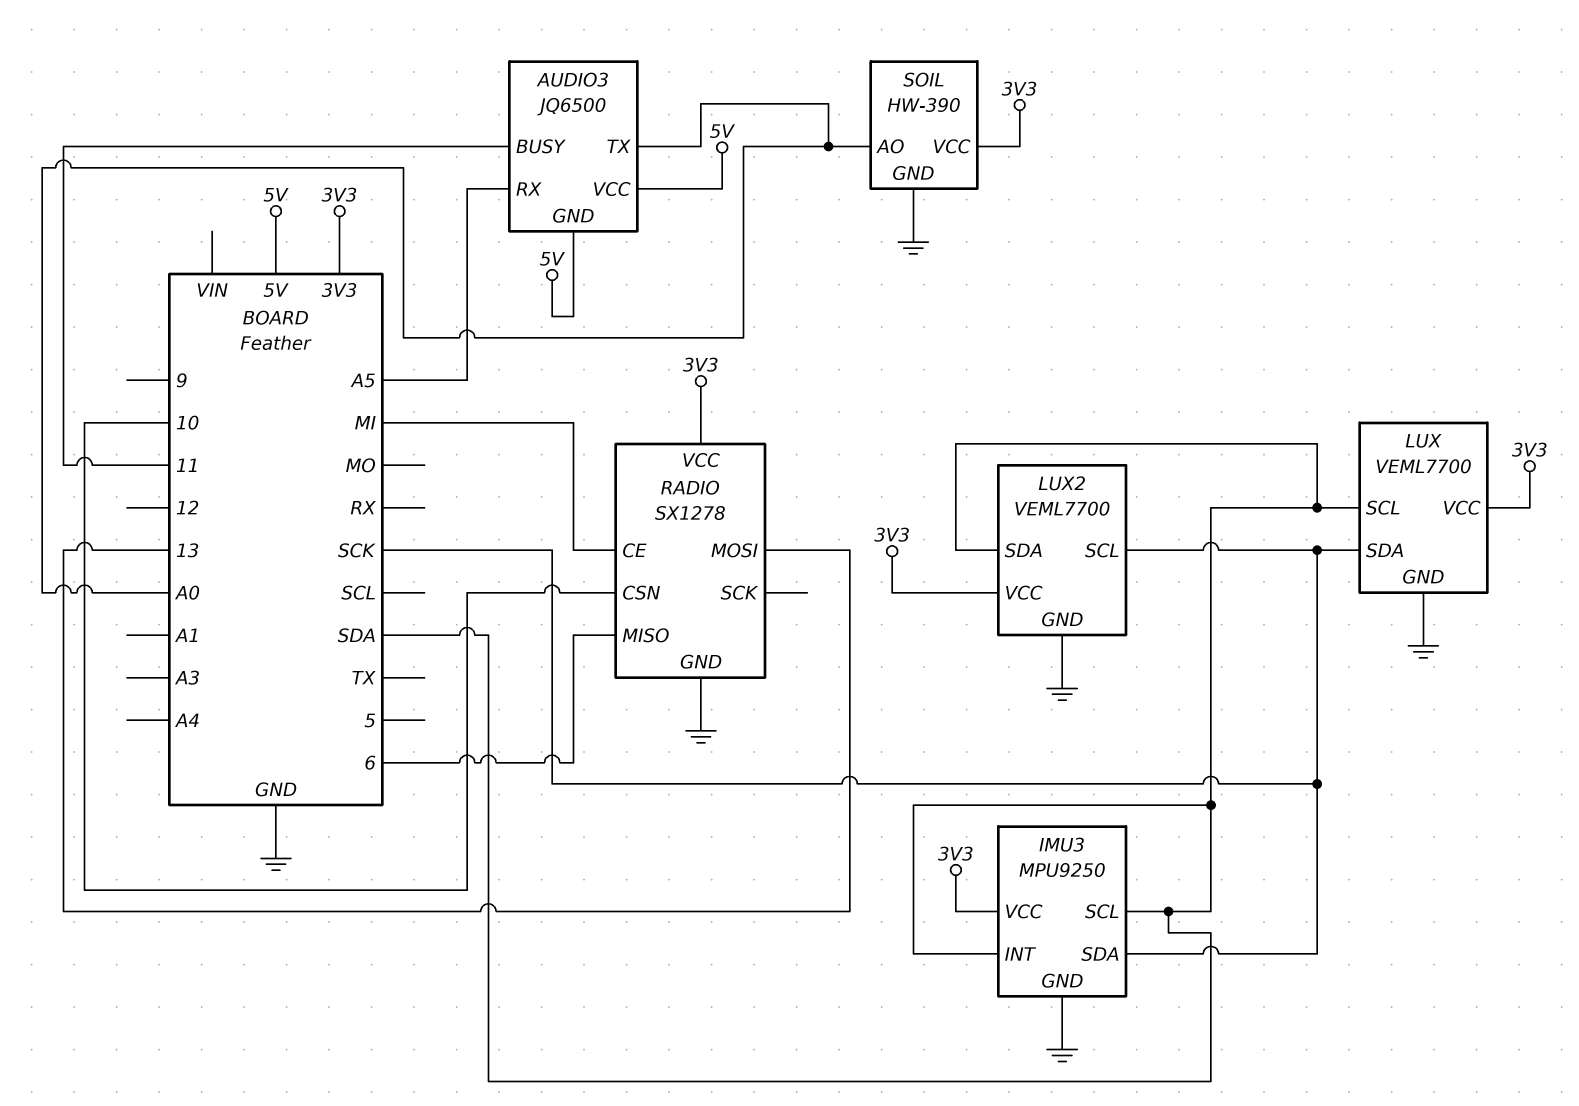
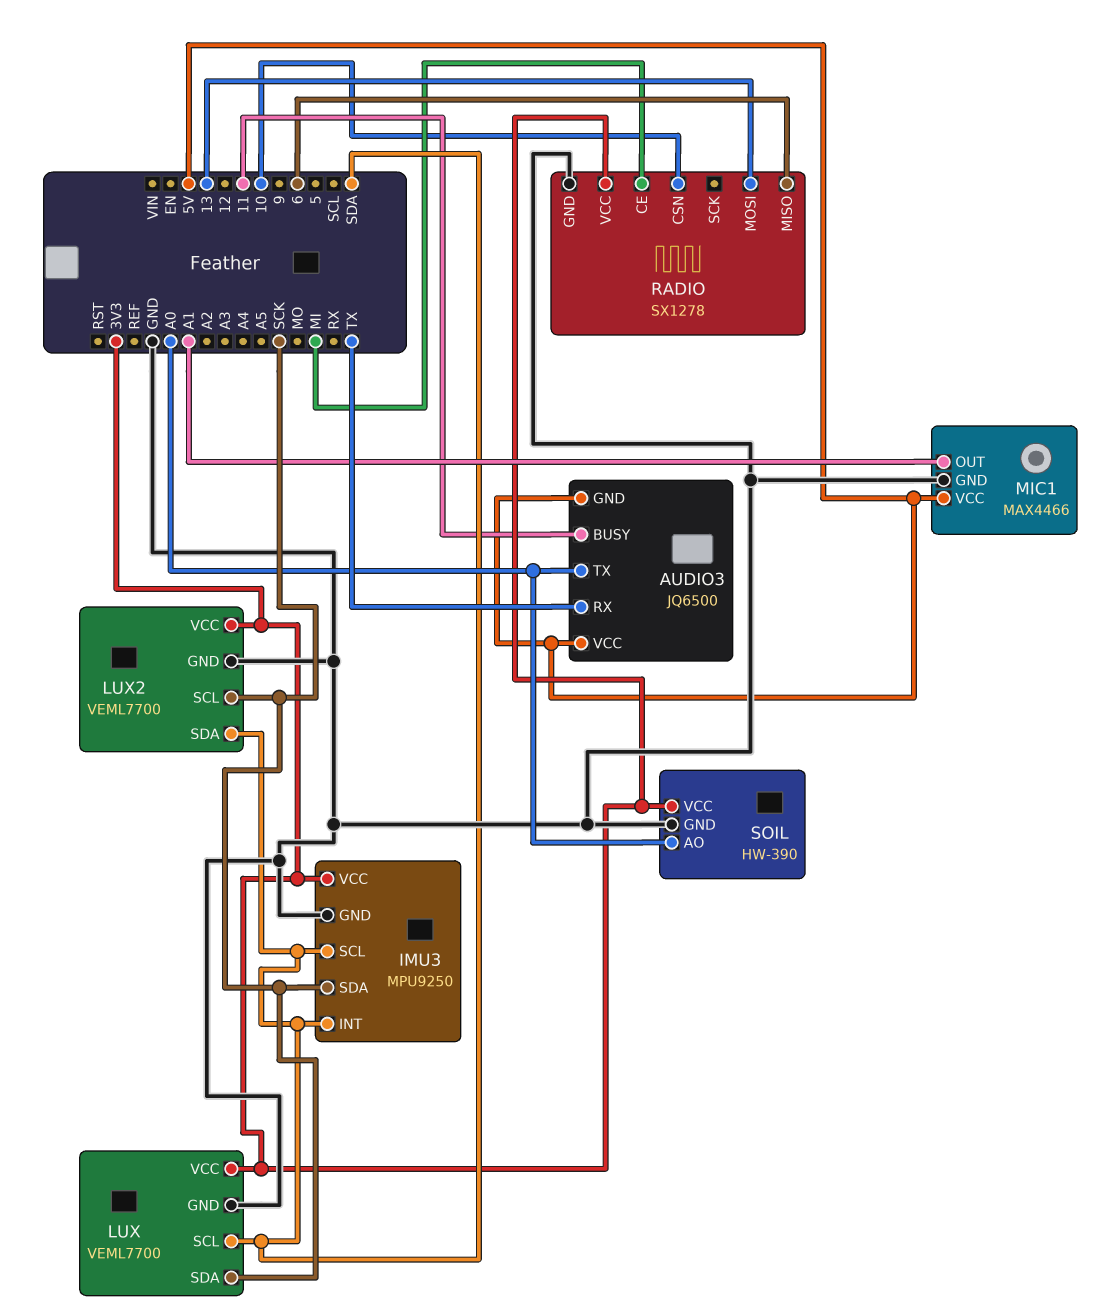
AUDIO3 pin RX: A5 -> TX
MIC1: none -> MAX4466
MIC1 pin GND: none -> GND
MIC1 pin OUT: none -> A1
MIC1 pin VCC: none -> 5V

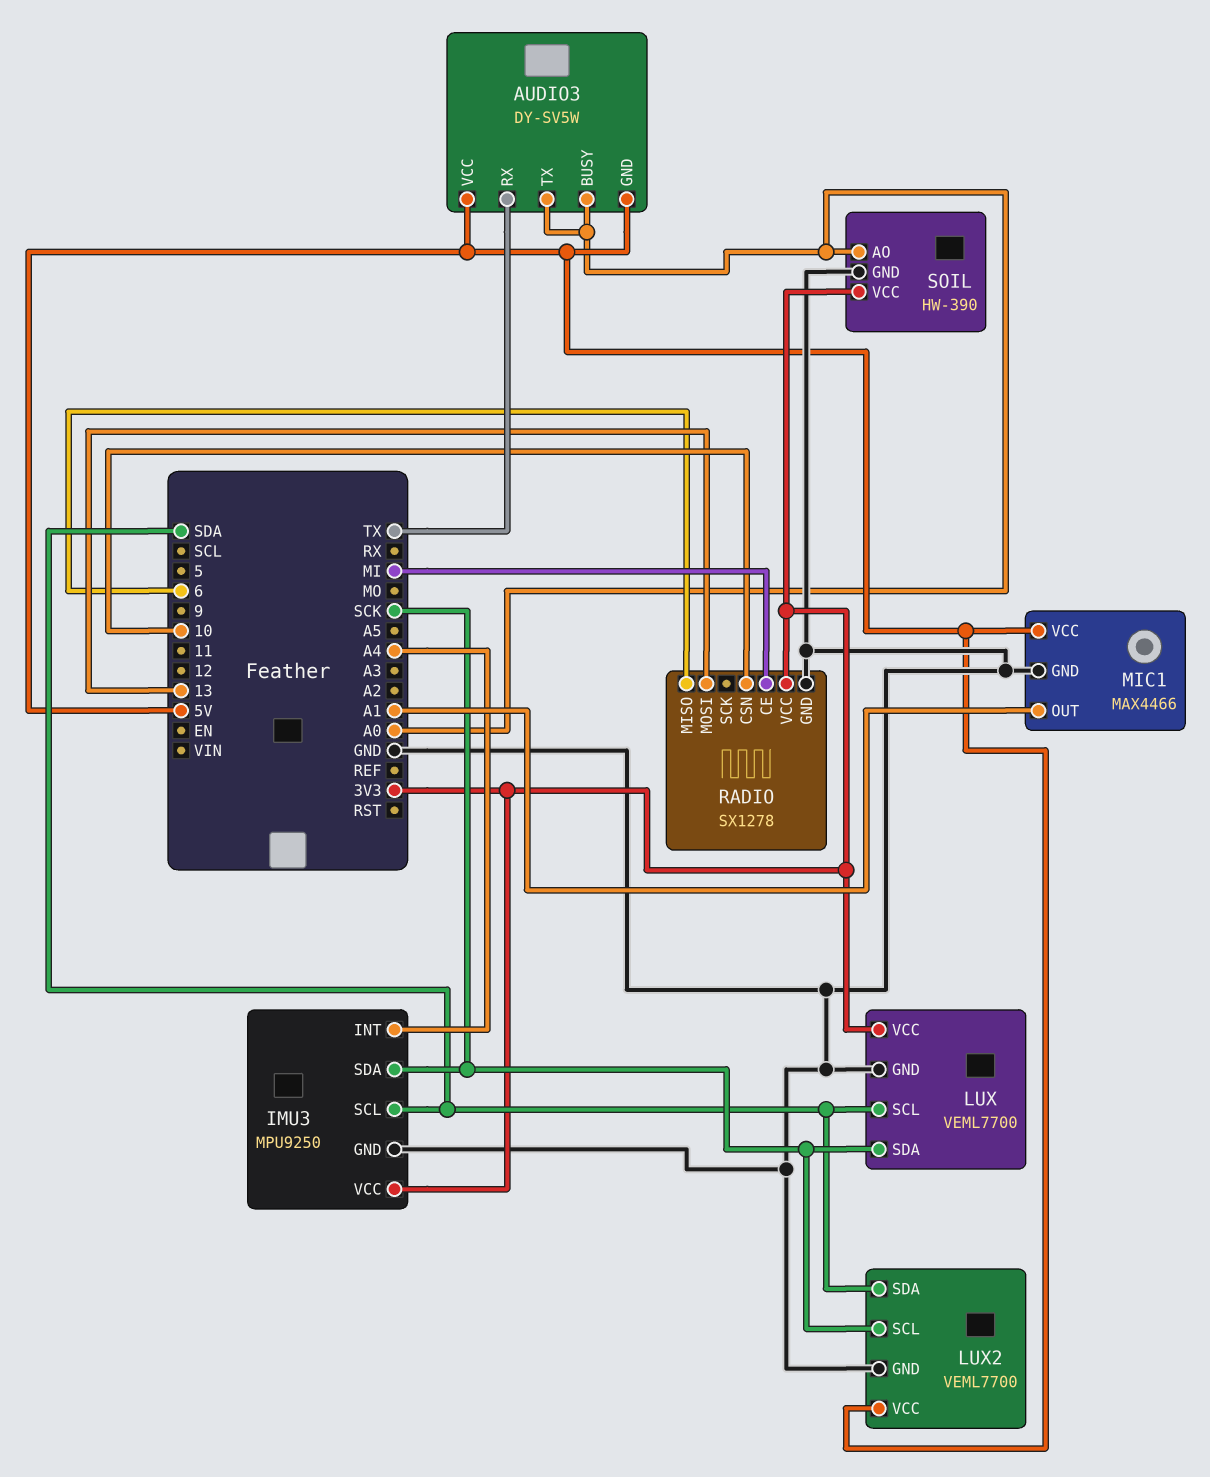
AUDIO3: JQ6500 -> DY-SV5W
AUDIO3 pin BUSY: 11 -> A0
IMU3 pin INT: SDA -> A4
LUX2 pin VCC: 3V3 -> 5V

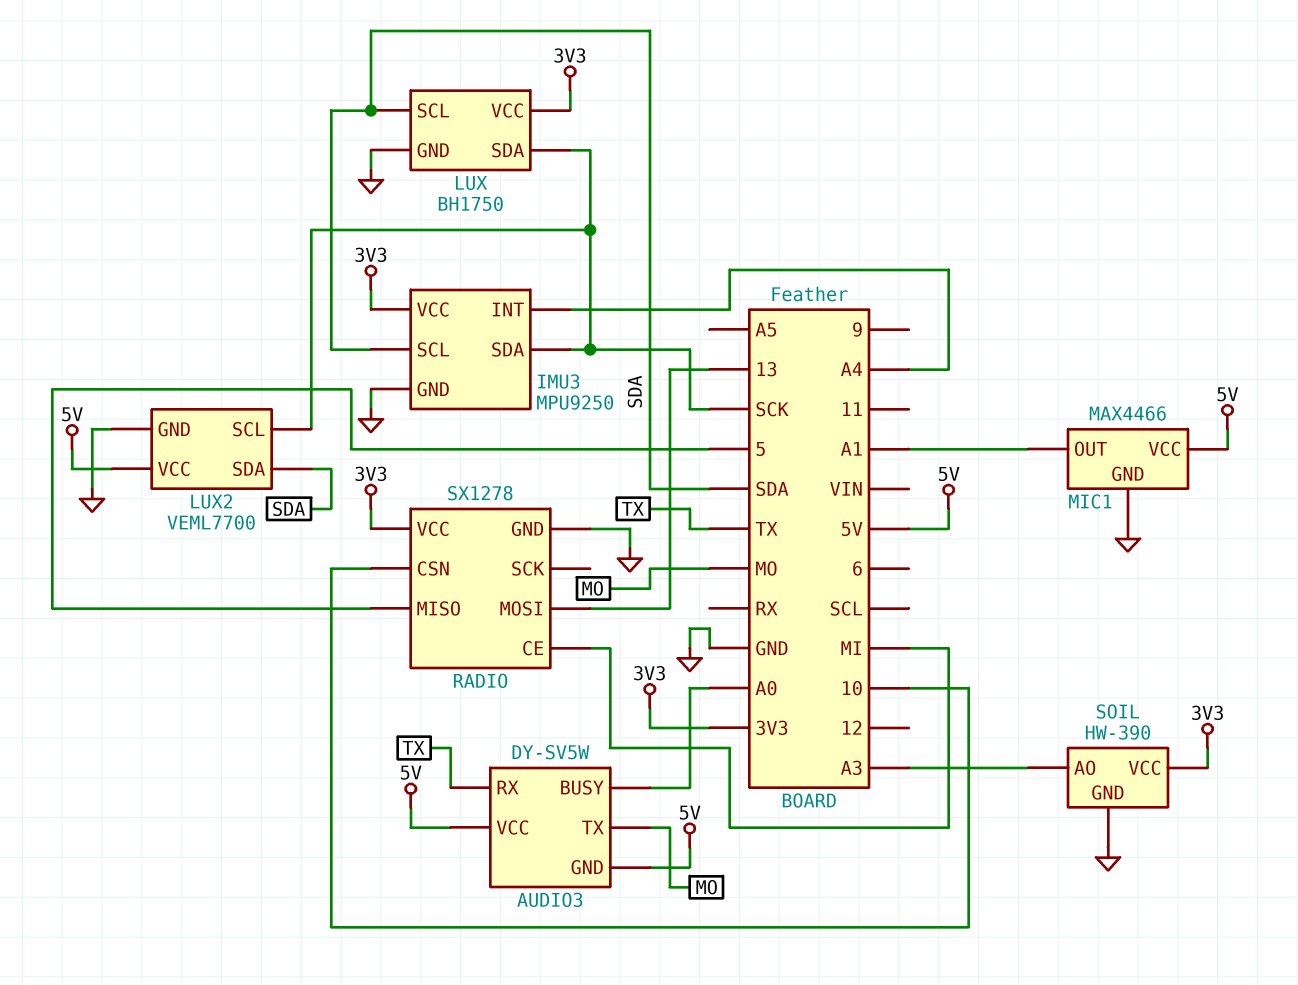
AUDIO3 pin TX: A0 -> MO
LUX: VEML7700 -> BH1750
RADIO pin MISO: 6 -> 5
SOIL pin AO: A0 -> A3

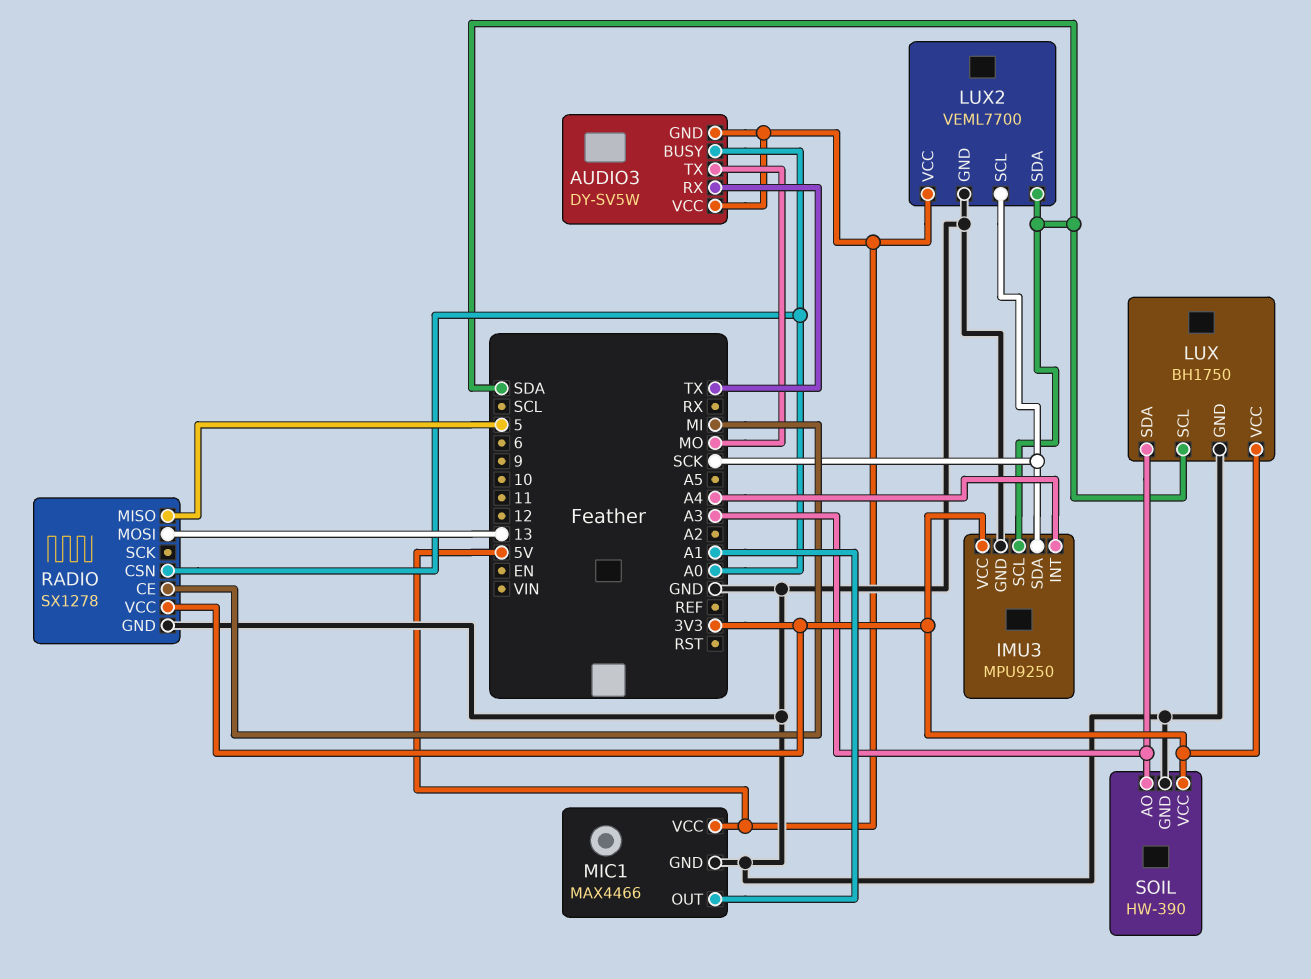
LUX pin SDA: SCK -> A3
RADIO pin CSN: 10 -> A0

